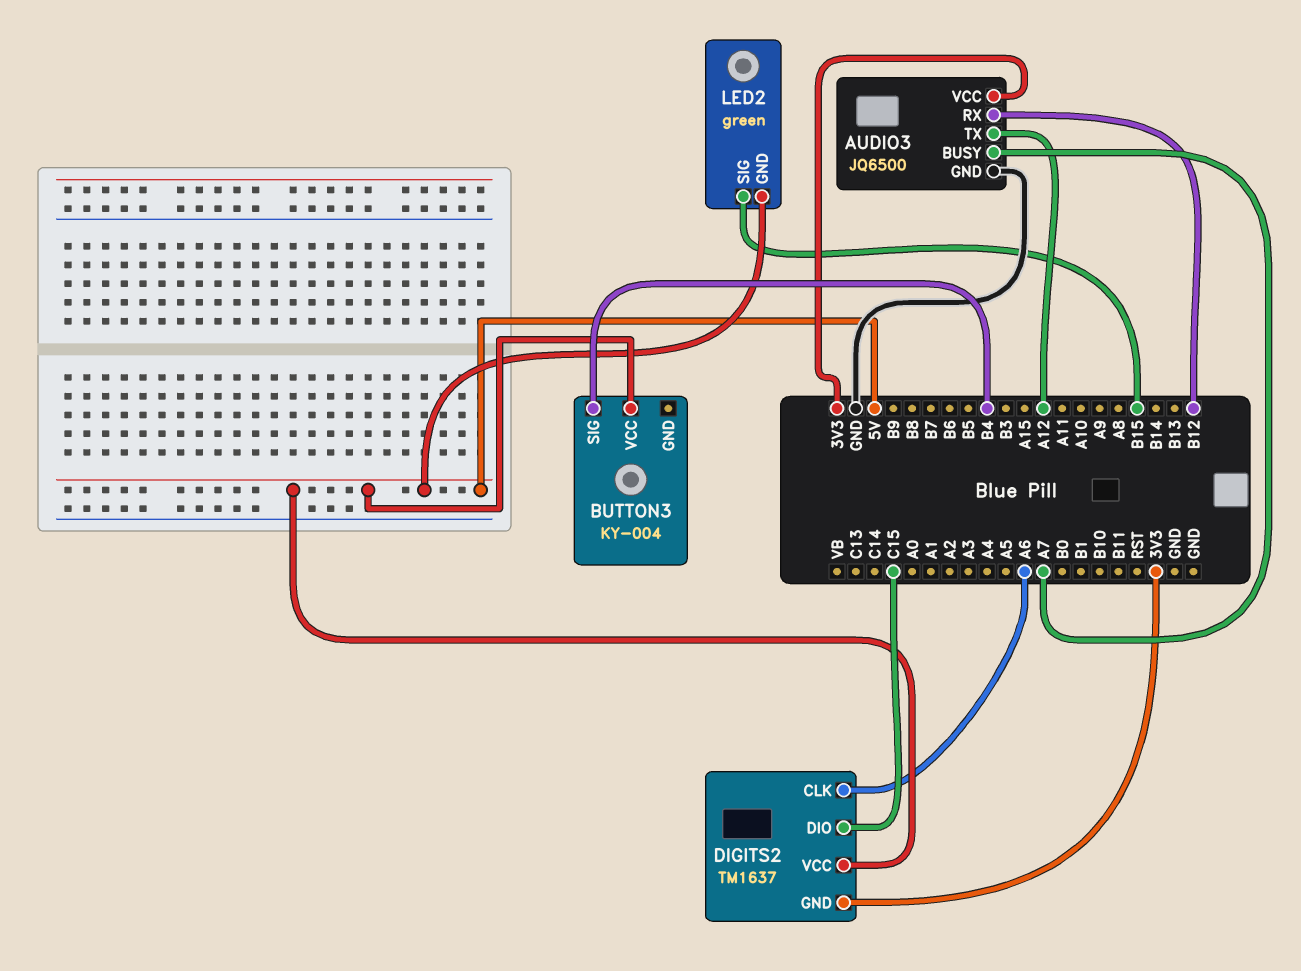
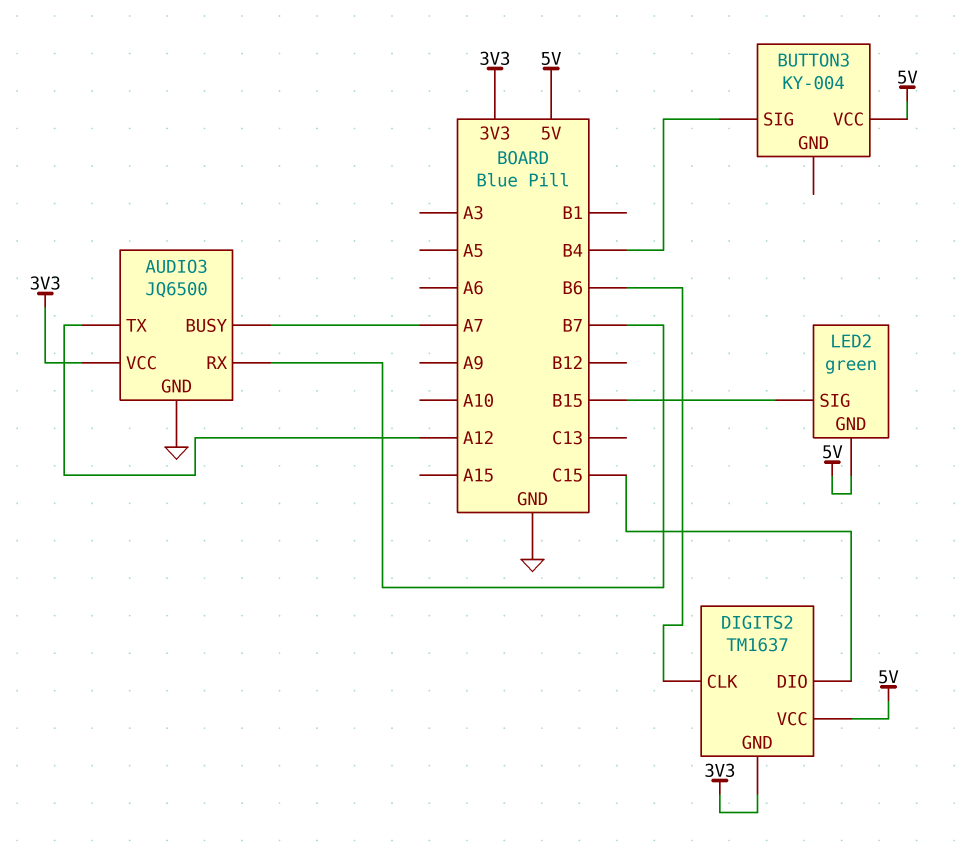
AUDIO3 pin RX: B12 -> B7
DIGITS2 pin CLK: A6 -> B6

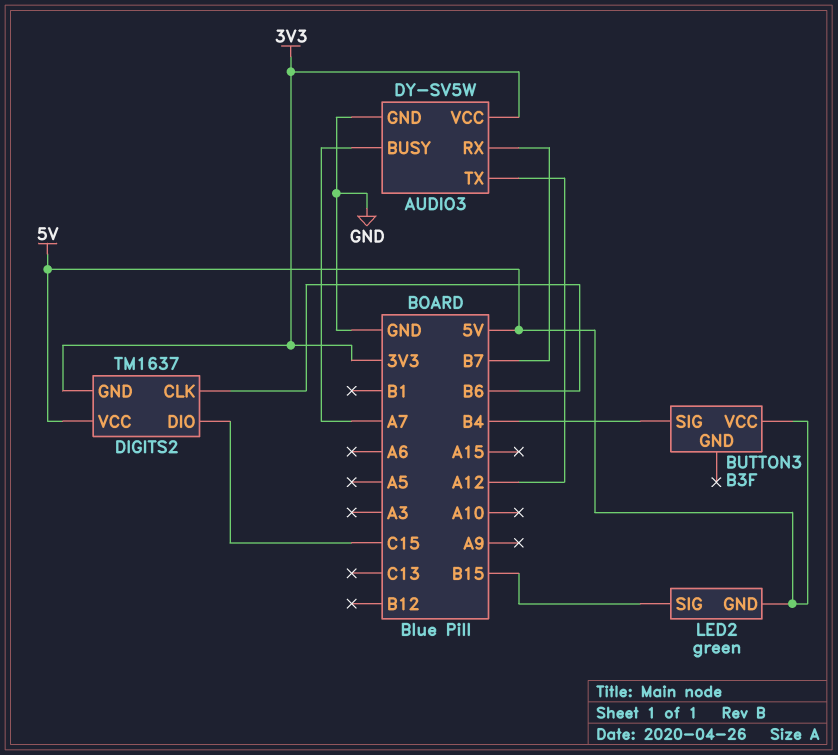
AUDIO3: JQ6500 -> DY-SV5W
BUTTON3: KY-004 -> B3F

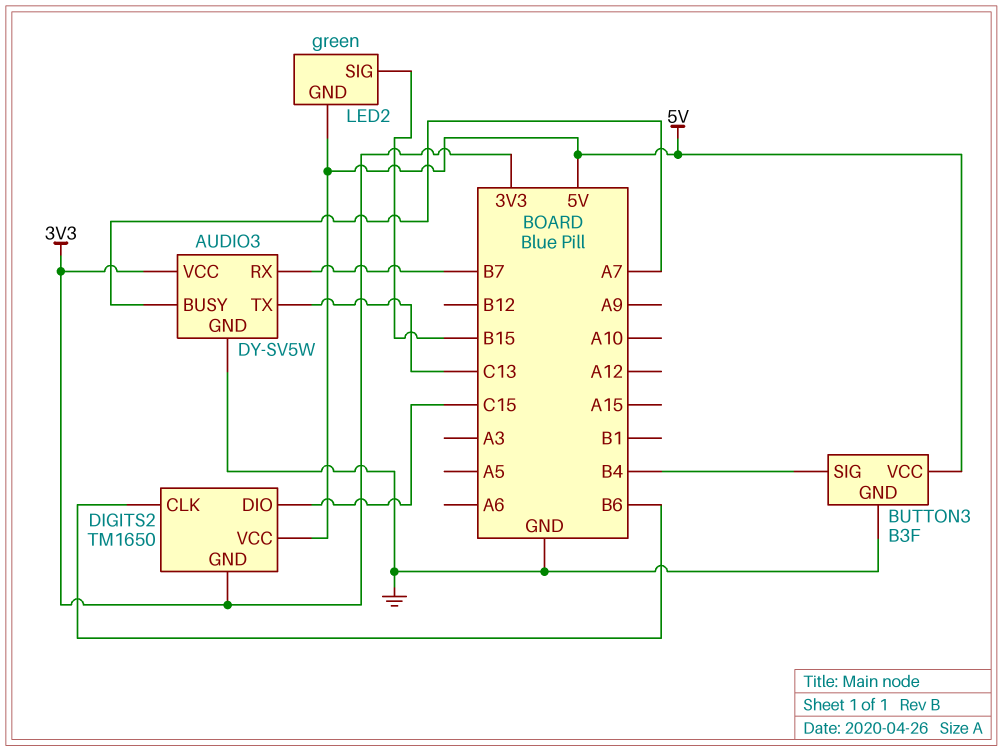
AUDIO3 pin TX: A12 -> C13
BUTTON3 pin GND: none -> GND
DIGITS2: TM1637 -> TM1650

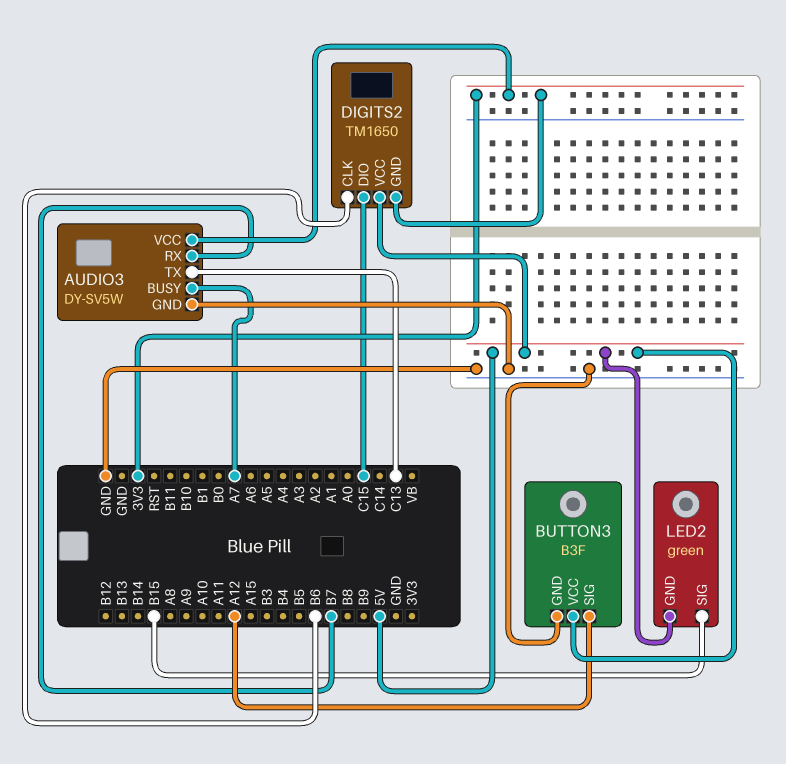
BUTTON3 pin SIG: B4 -> A12

